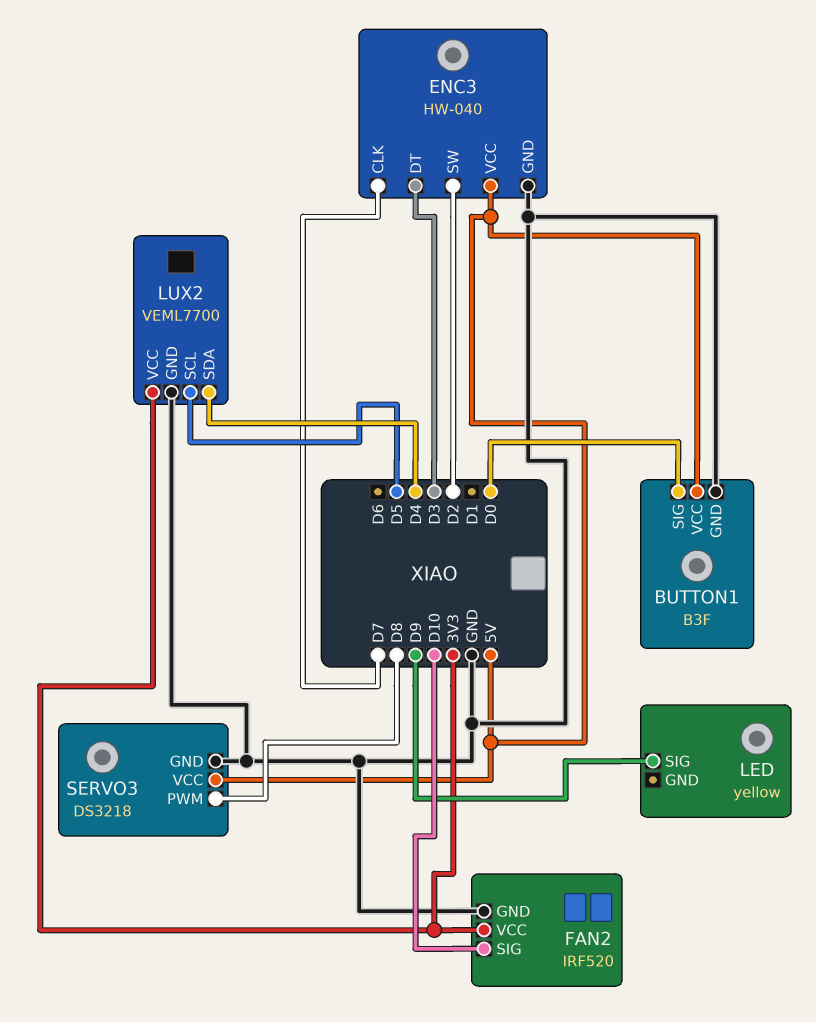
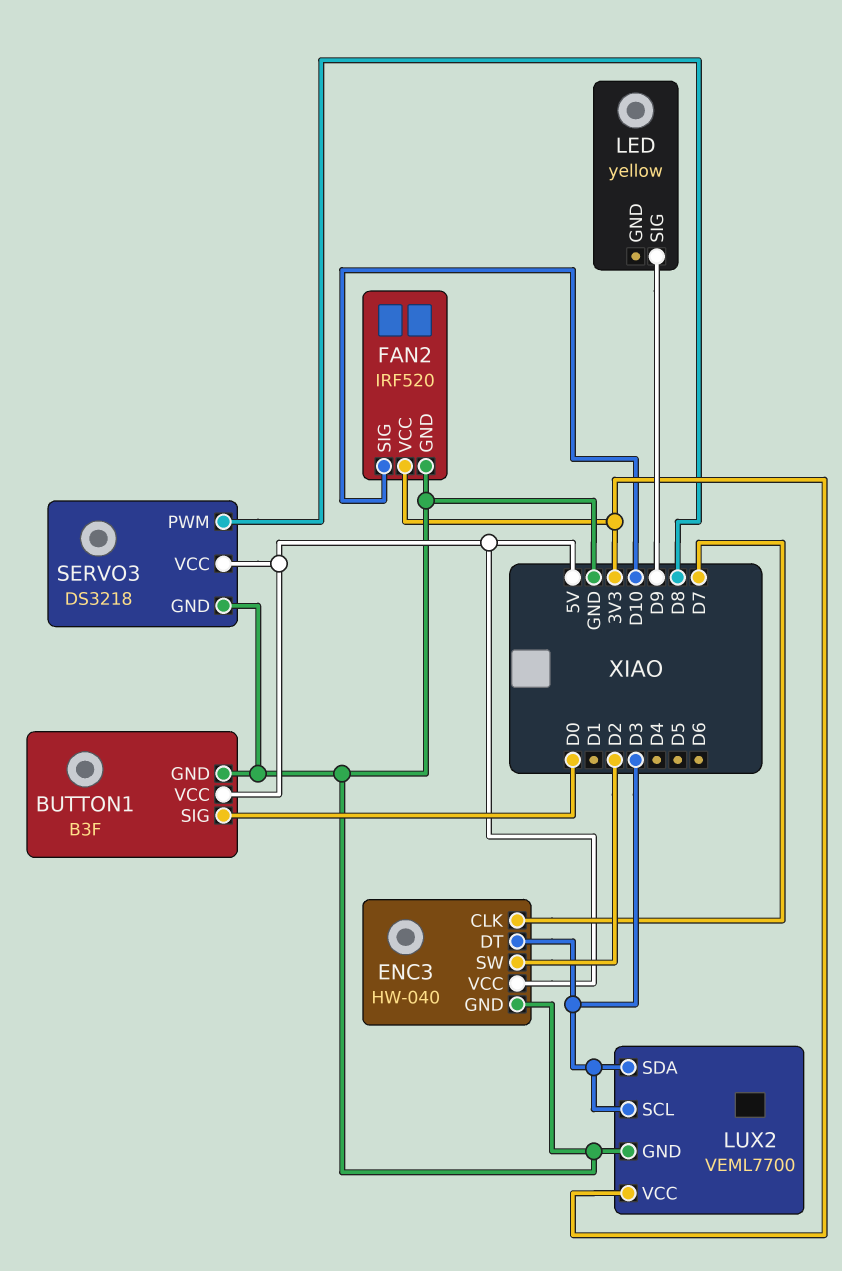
LUX2 pin SCL: D5 -> D3
LUX2 pin SDA: D4 -> D3

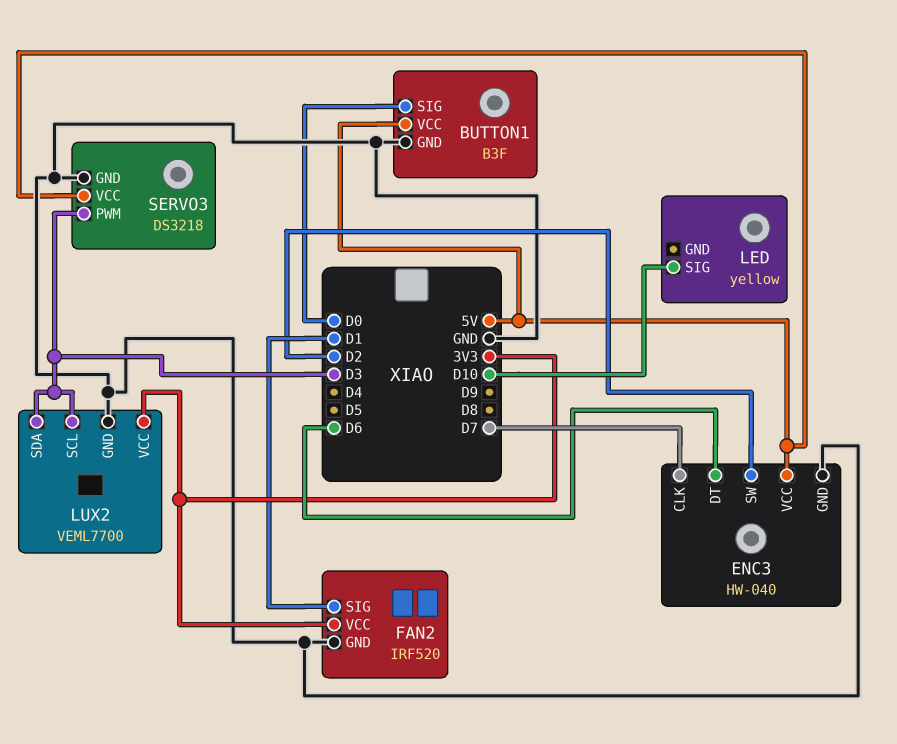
ENC3 pin DT: D3 -> D6
FAN2 pin SIG: D10 -> D1
LED pin SIG: D9 -> D10
SERVO3 pin PWM: D8 -> D3

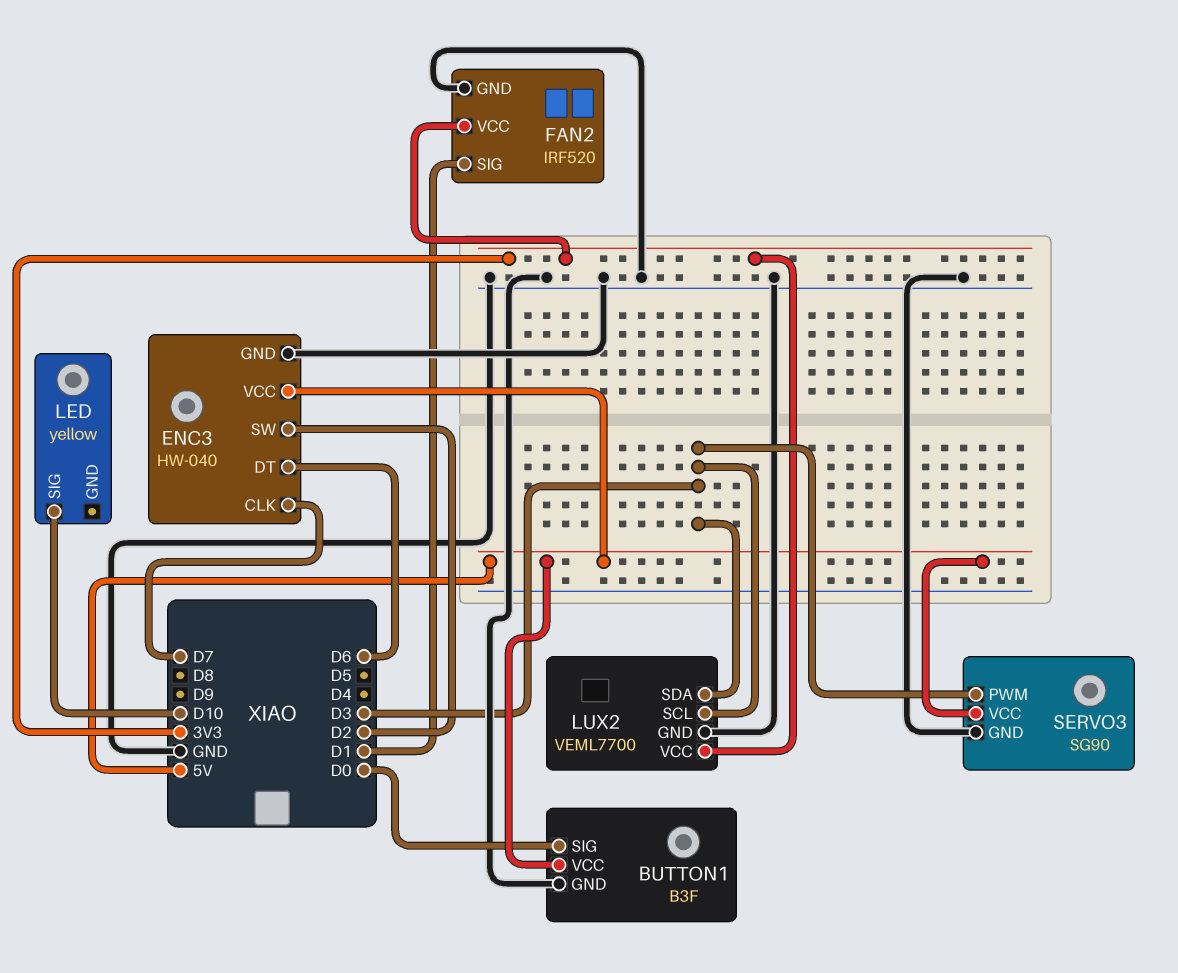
SERVO3: DS3218 -> SG90

